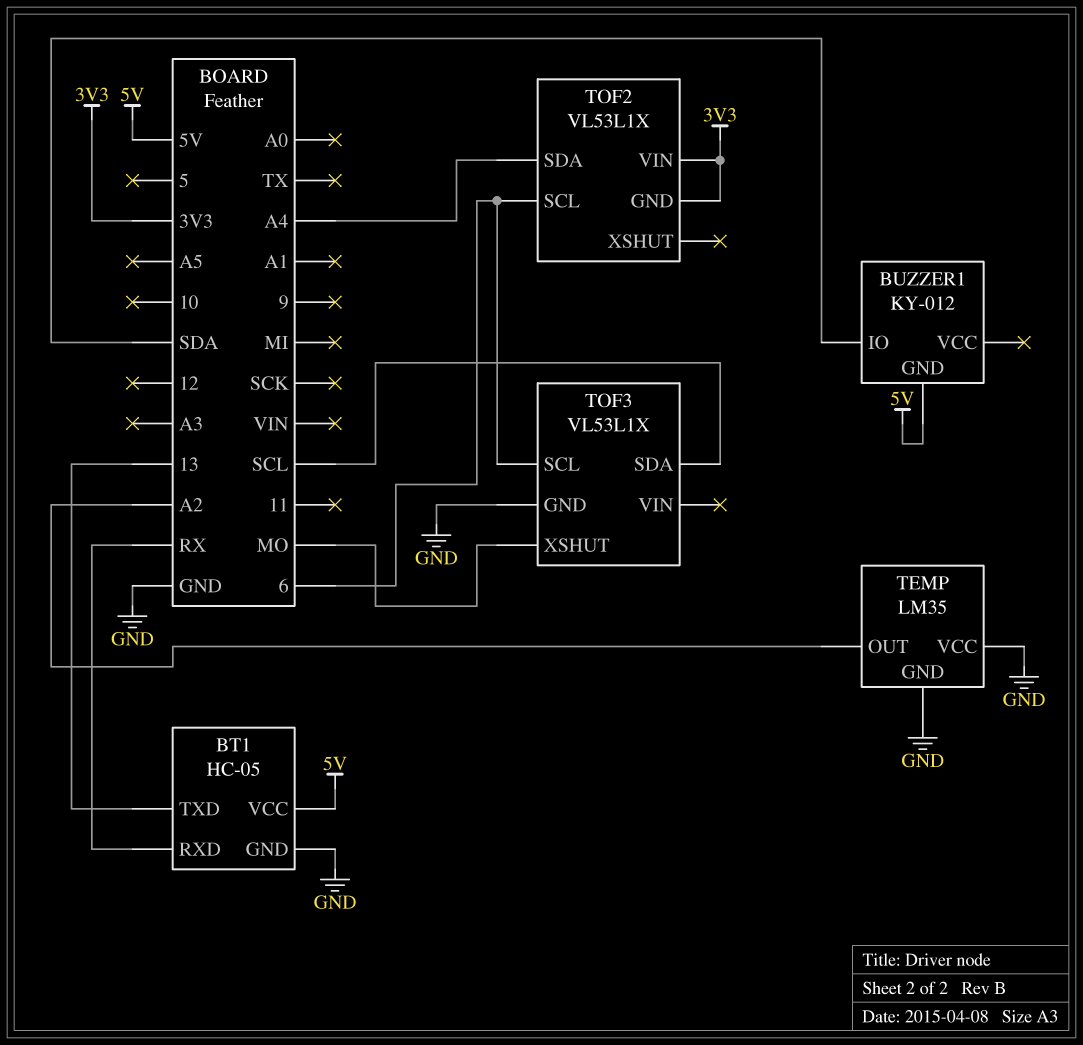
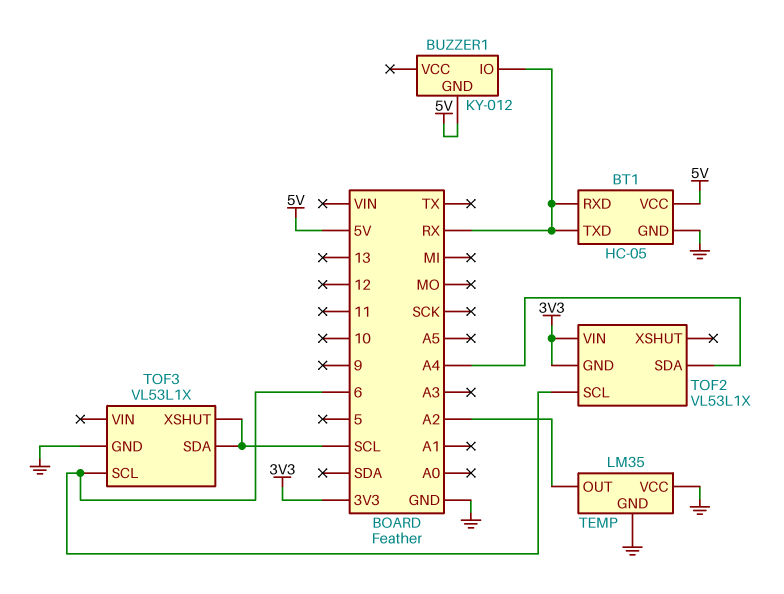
BT1 pin TXD: 13 -> RX
BUZZER1 pin IO: SDA -> RX
TOF3 pin XSHUT: MO -> SCL

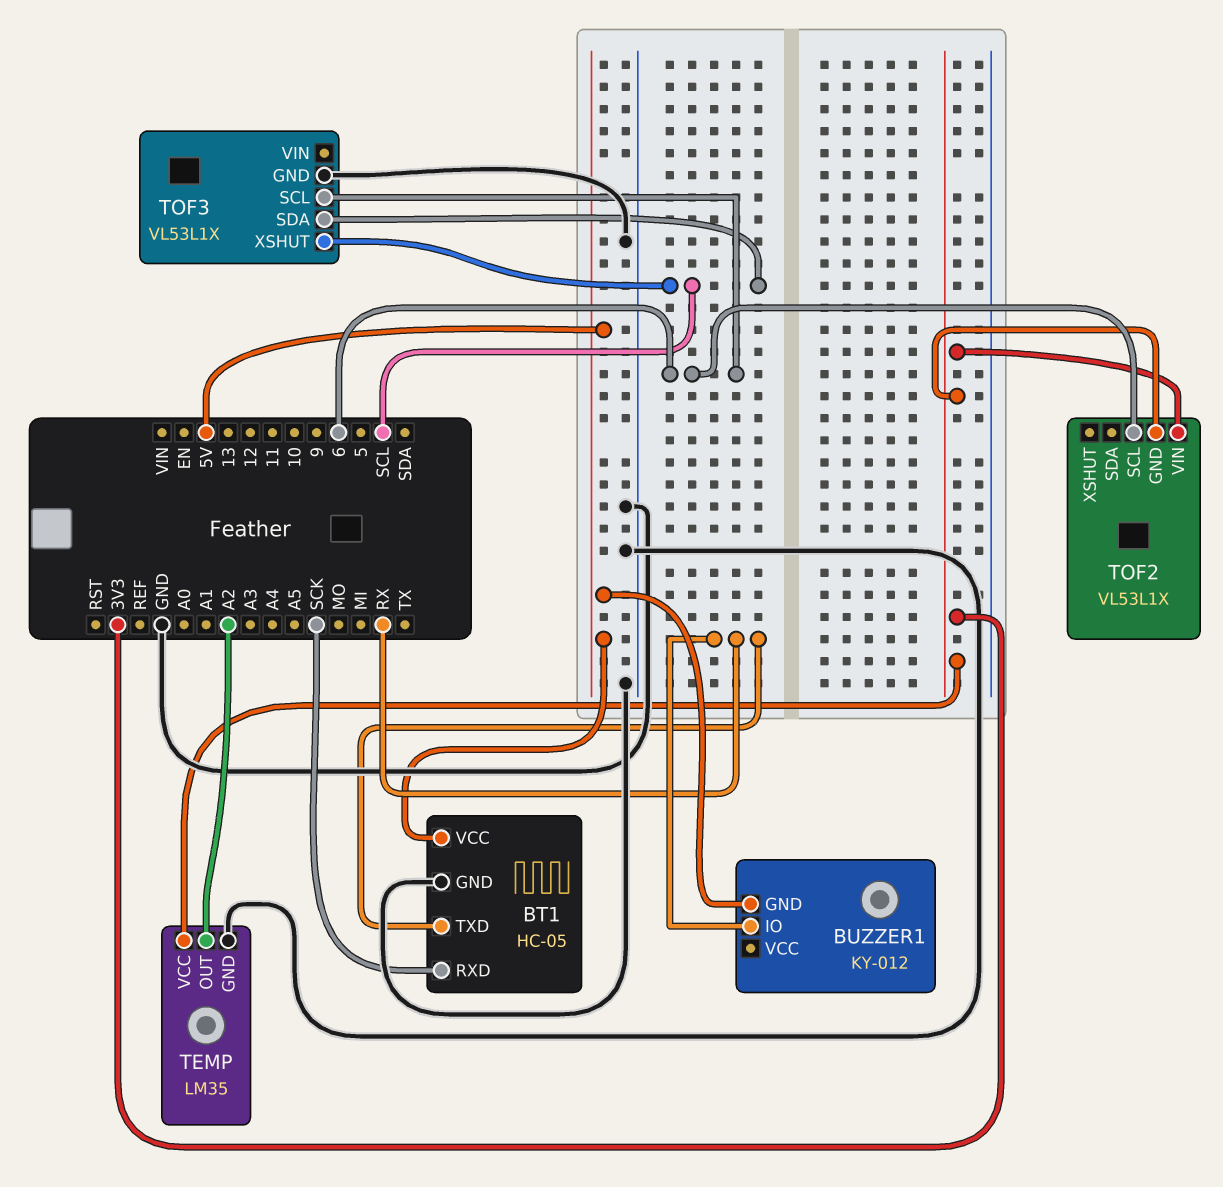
BT1 pin RXD: RX -> SCK
TEMP pin VCC: GND -> 3V3
TOF2 pin SDA: A4 -> none

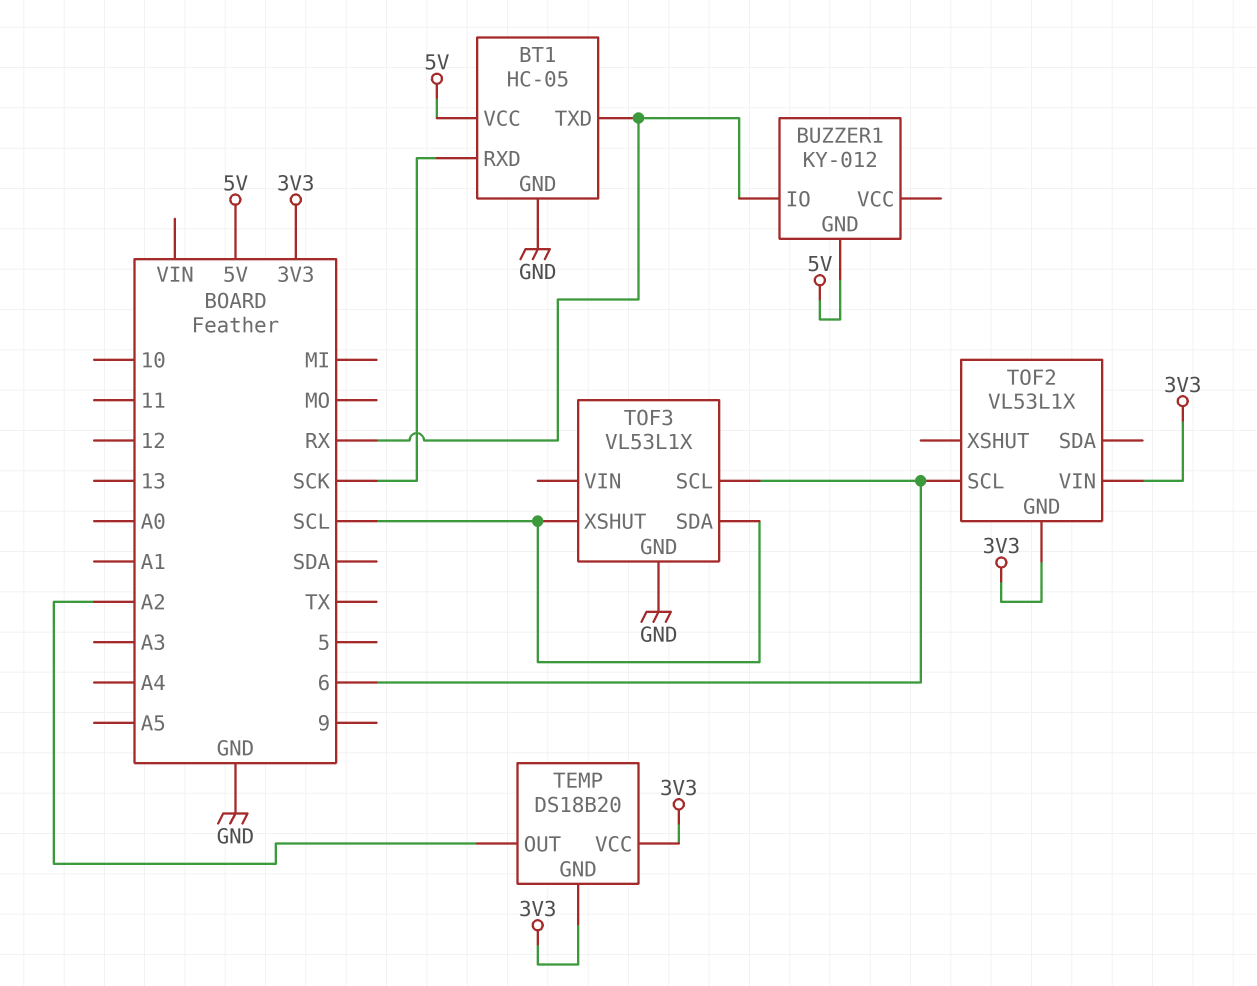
TEMP: LM35 -> DS18B20
TEMP pin GND: GND -> 3V3

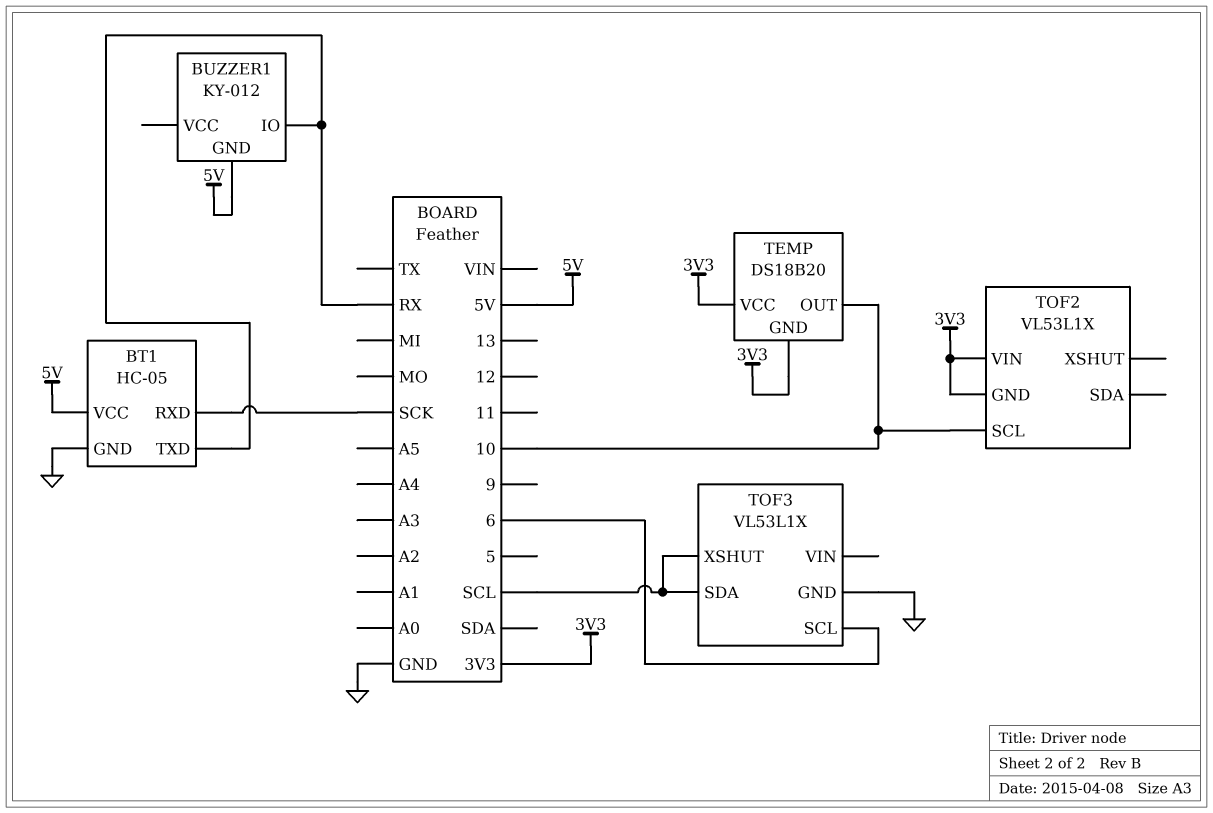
TEMP pin OUT: A2 -> 10
TOF2 pin SCL: 6 -> 10

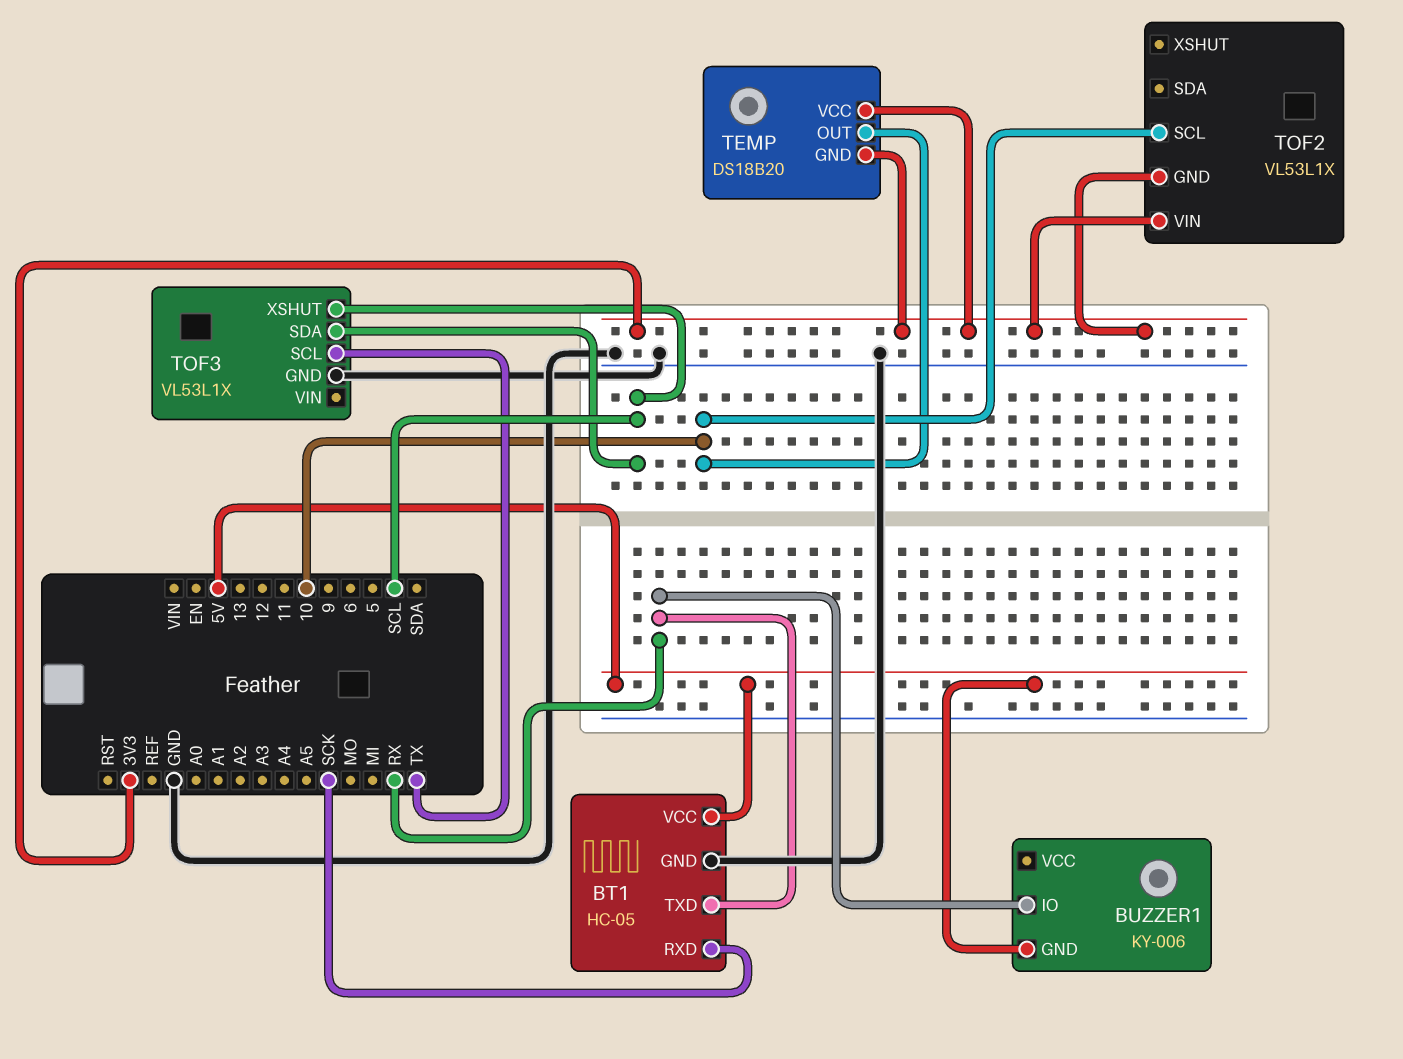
BUZZER1: KY-012 -> KY-006
TOF3 pin SCL: 6 -> TX

